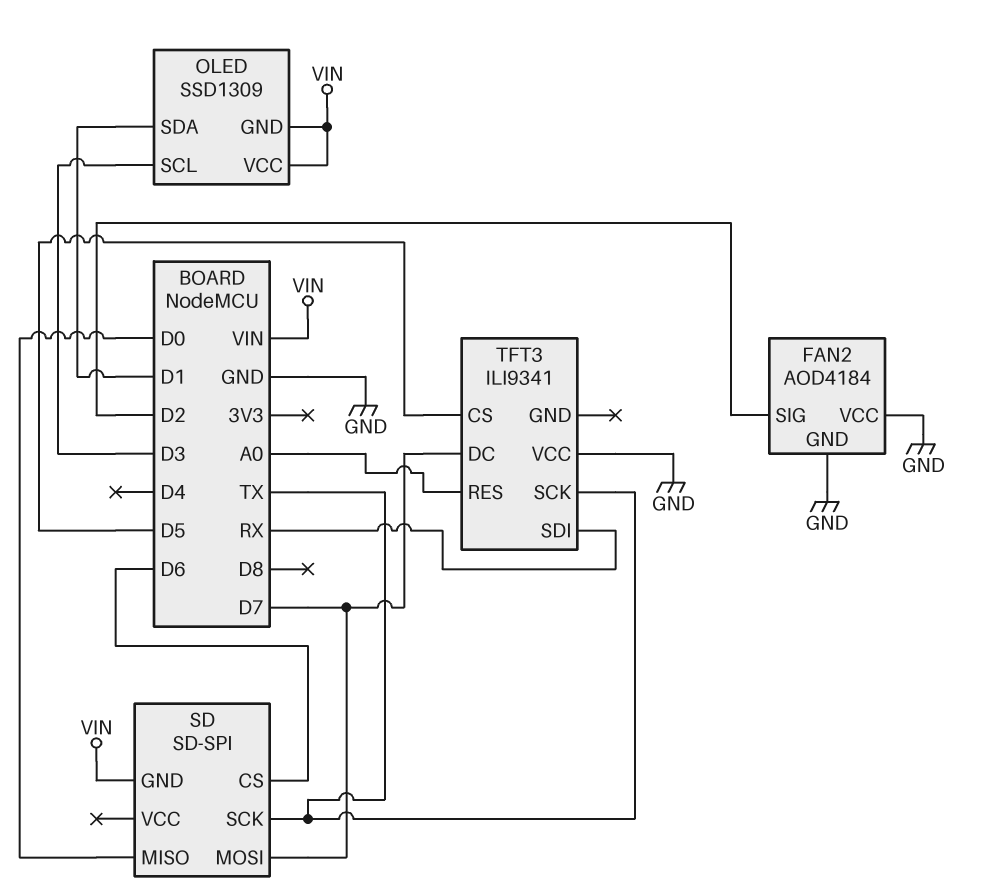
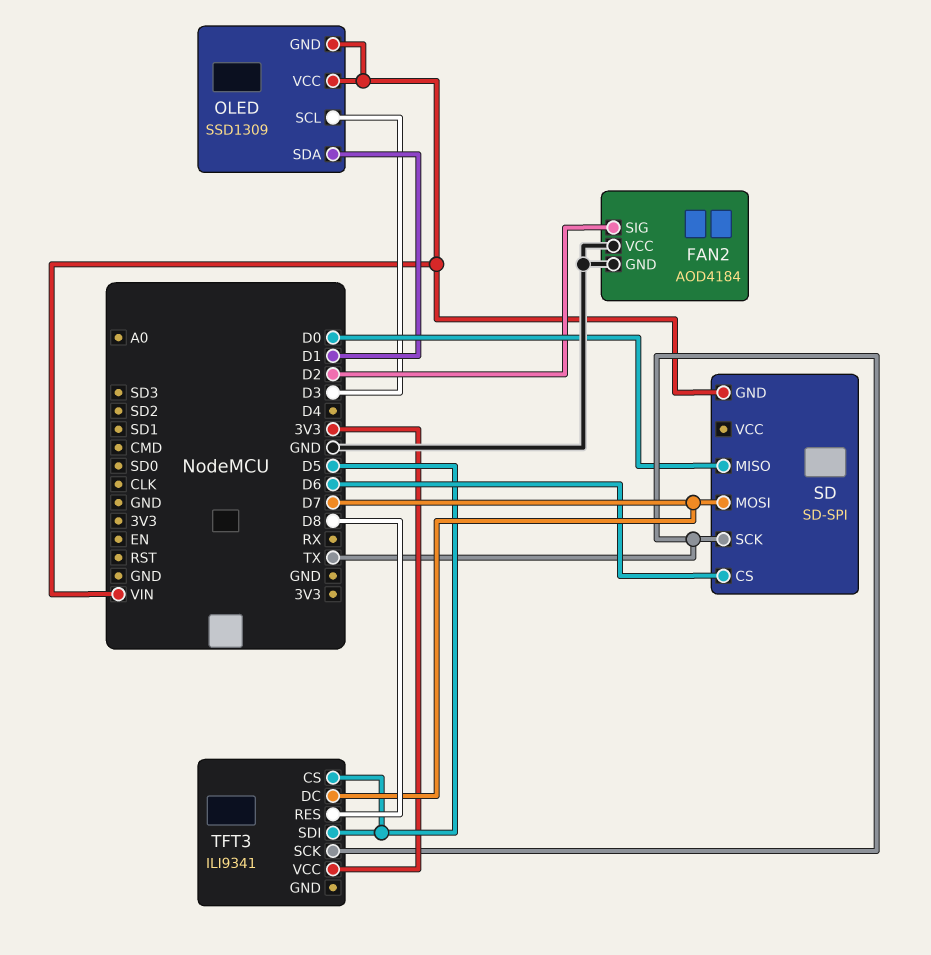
TFT3 pin RES: A0 -> D8
TFT3 pin SDI: RX -> D5
TFT3 pin VCC: GND -> 3V3

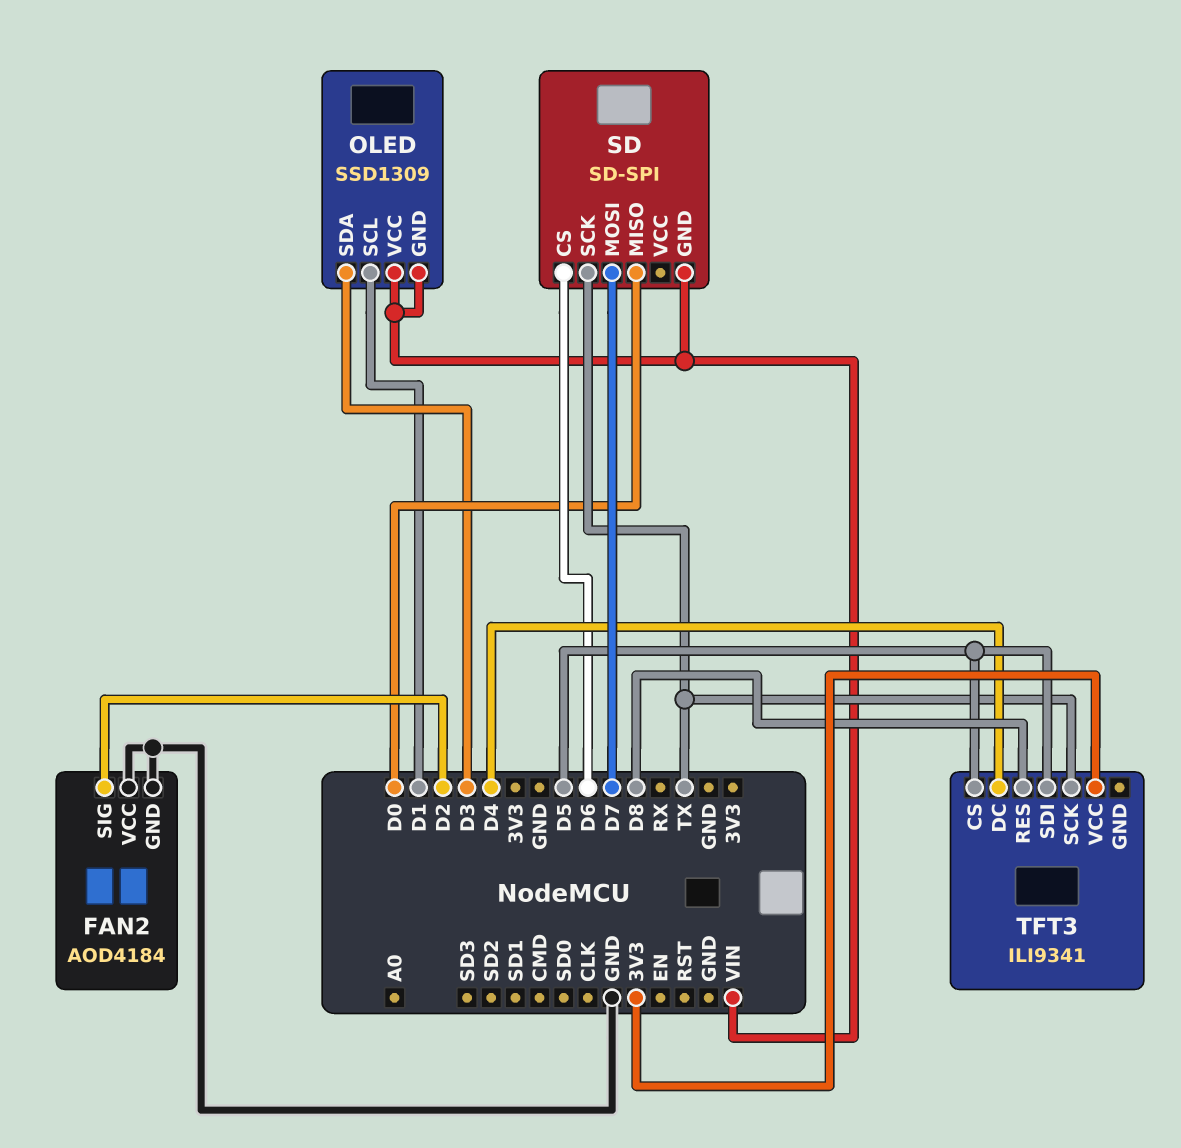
OLED pin SCL: D3 -> D1
OLED pin SDA: D1 -> D3
TFT3 pin DC: D7 -> D4

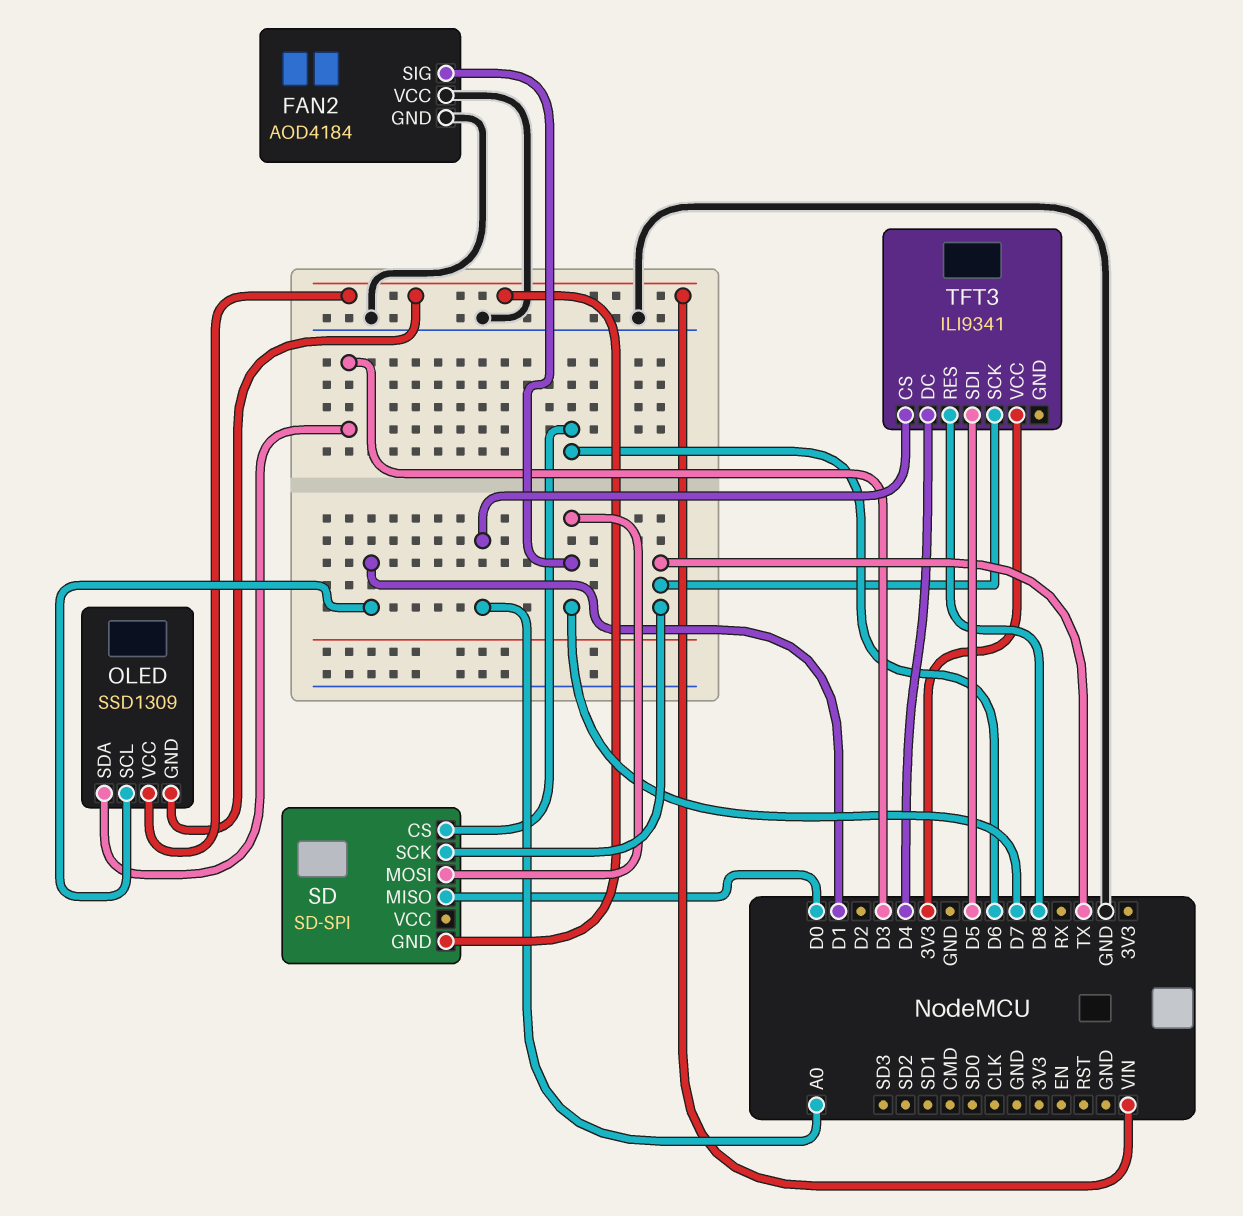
FAN2 pin SIG: D2 -> D7
TFT3 pin CS: D5 -> A0

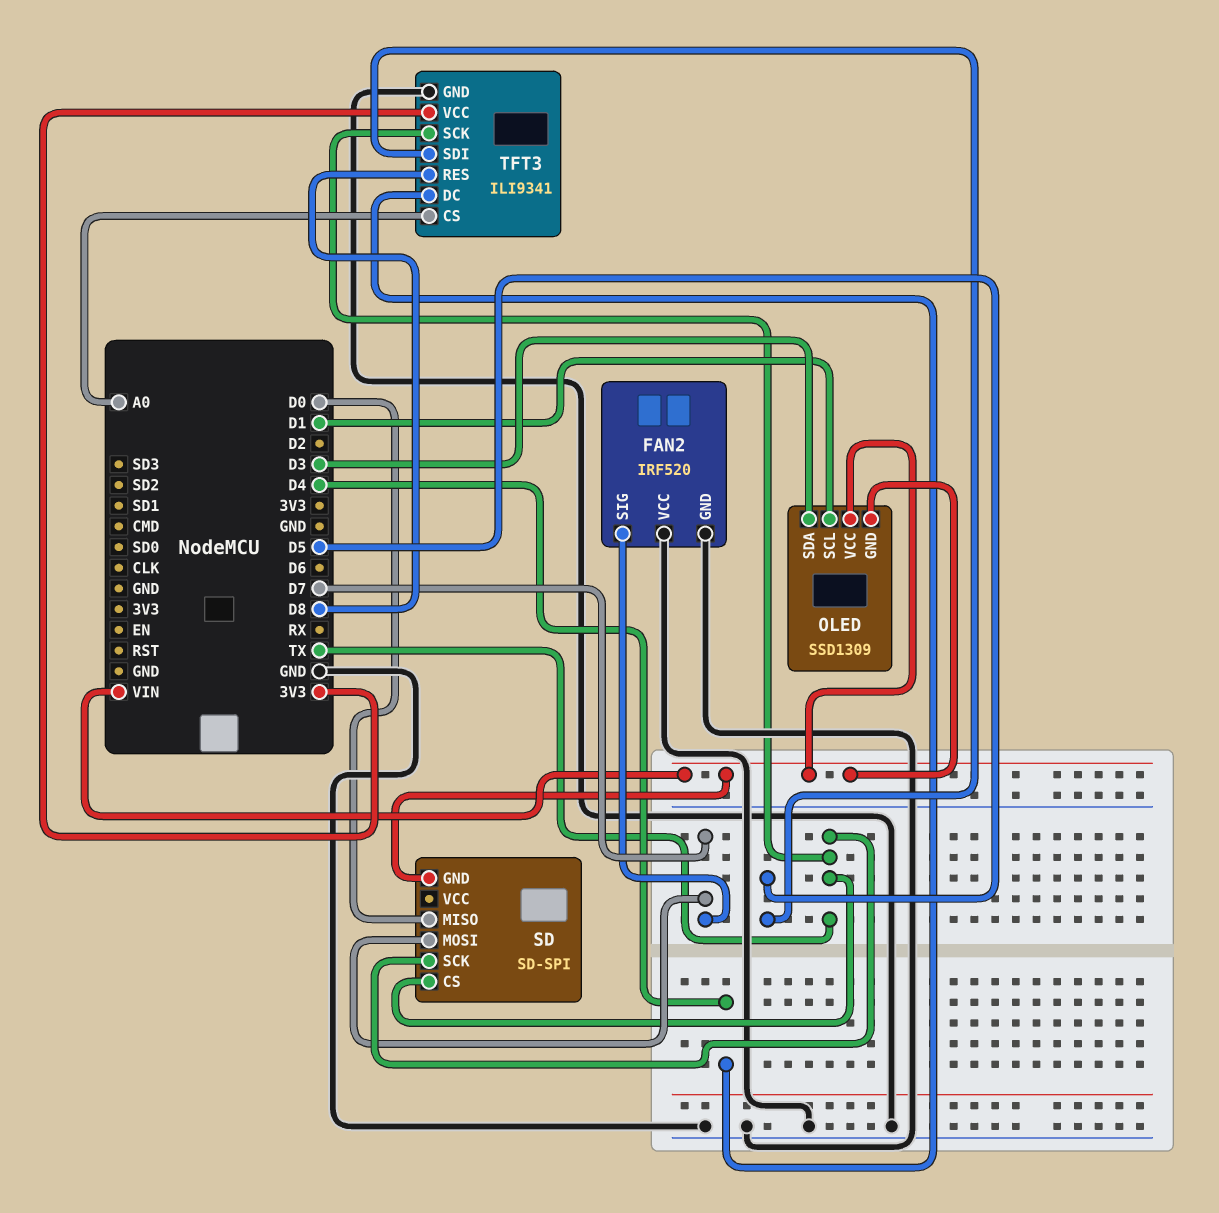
FAN2: AOD4184 -> IRF520
SD pin CS: D6 -> TX
TFT3 pin GND: none -> GND

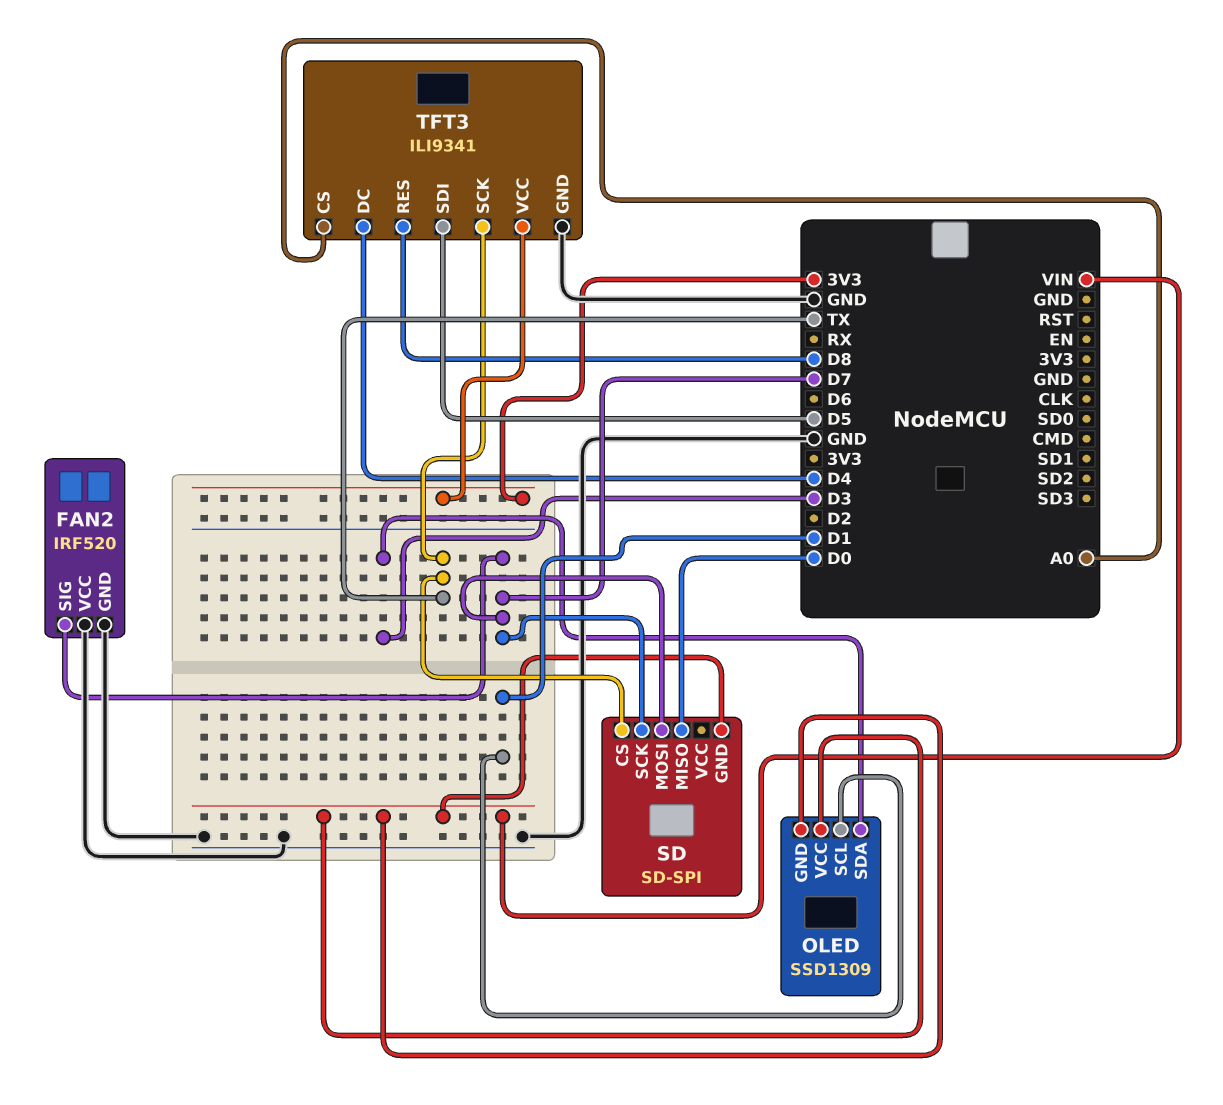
SD pin SCK: TX -> D7

